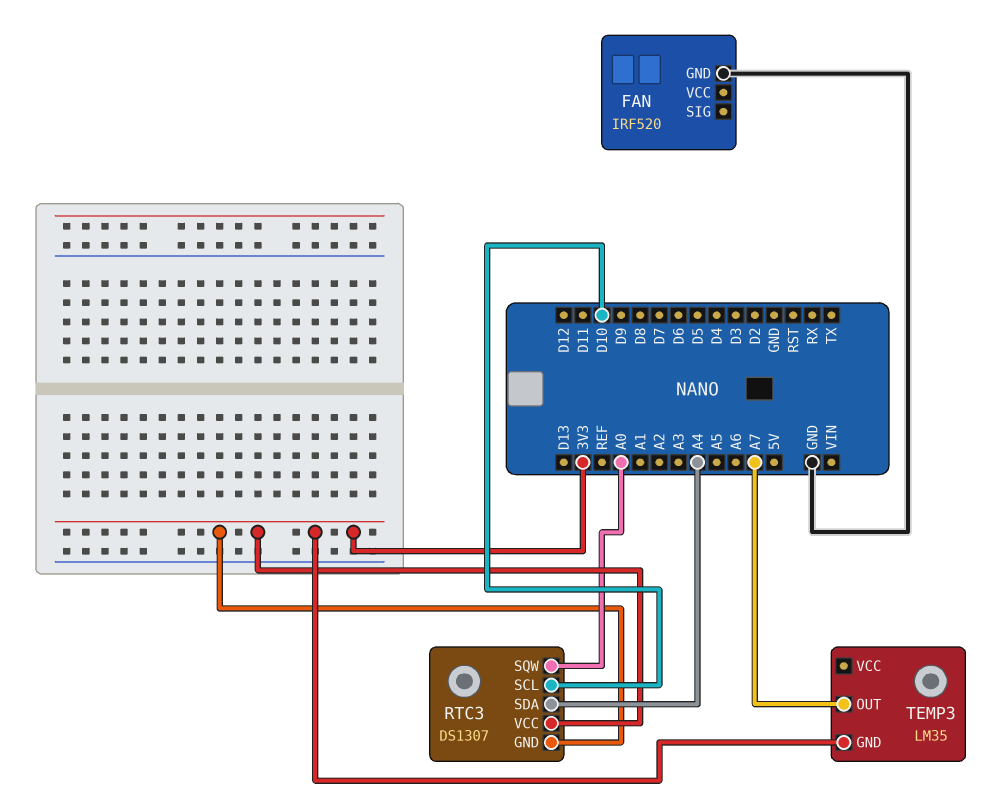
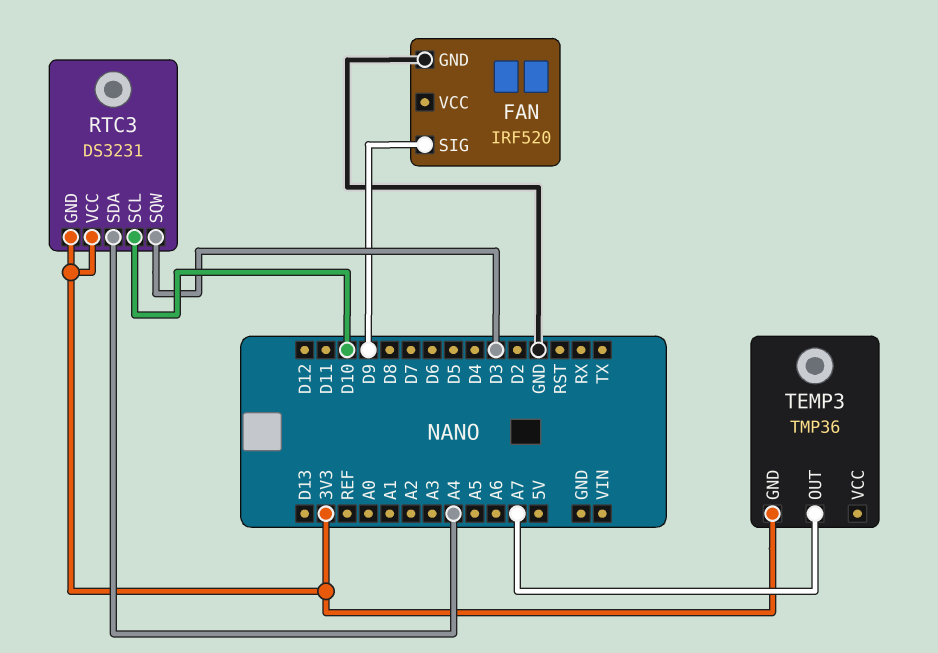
FAN pin SIG: none -> D9
RTC3: DS1307 -> DS3231
RTC3 pin SQW: A0 -> D3
TEMP3: LM35 -> TMP36

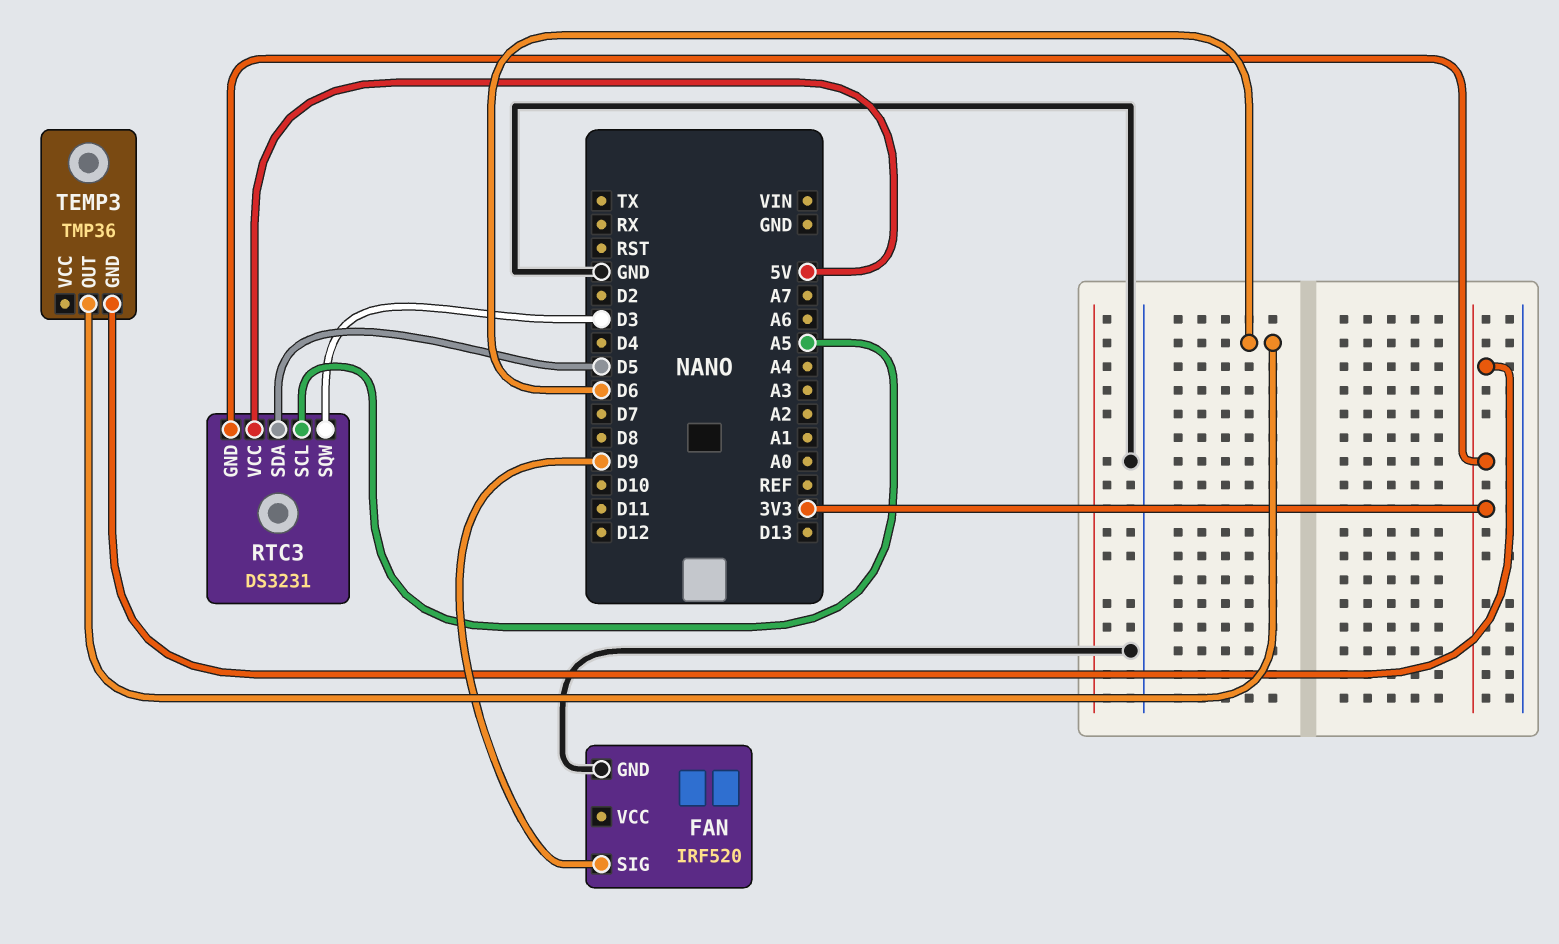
RTC3 pin SCL: D10 -> A5
RTC3 pin SDA: A4 -> D5
RTC3 pin VCC: 3V3 -> 5V
TEMP3 pin OUT: A7 -> D6

